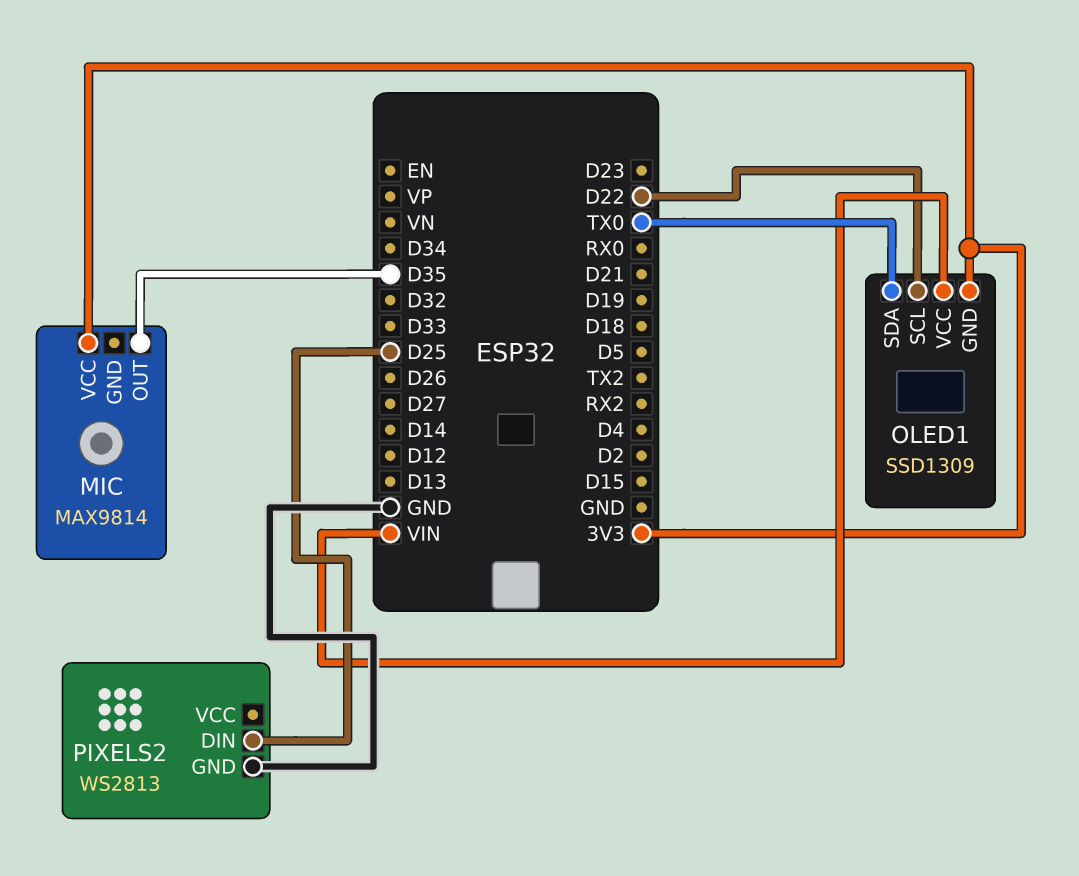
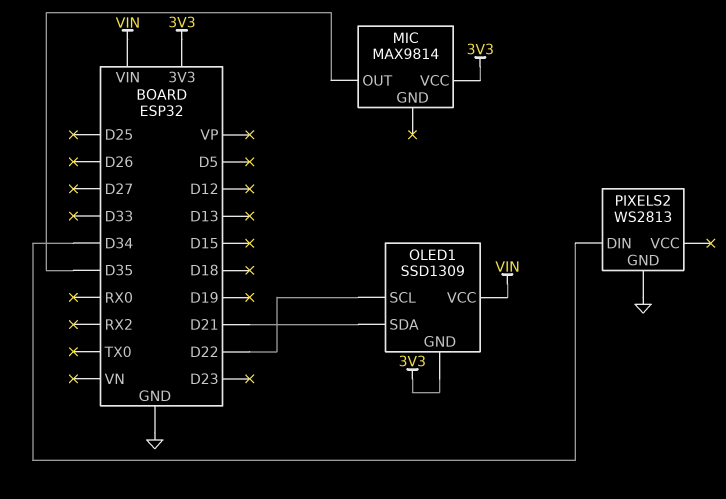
OLED1 pin SDA: TX0 -> D21
PIXELS2 pin DIN: D25 -> D34

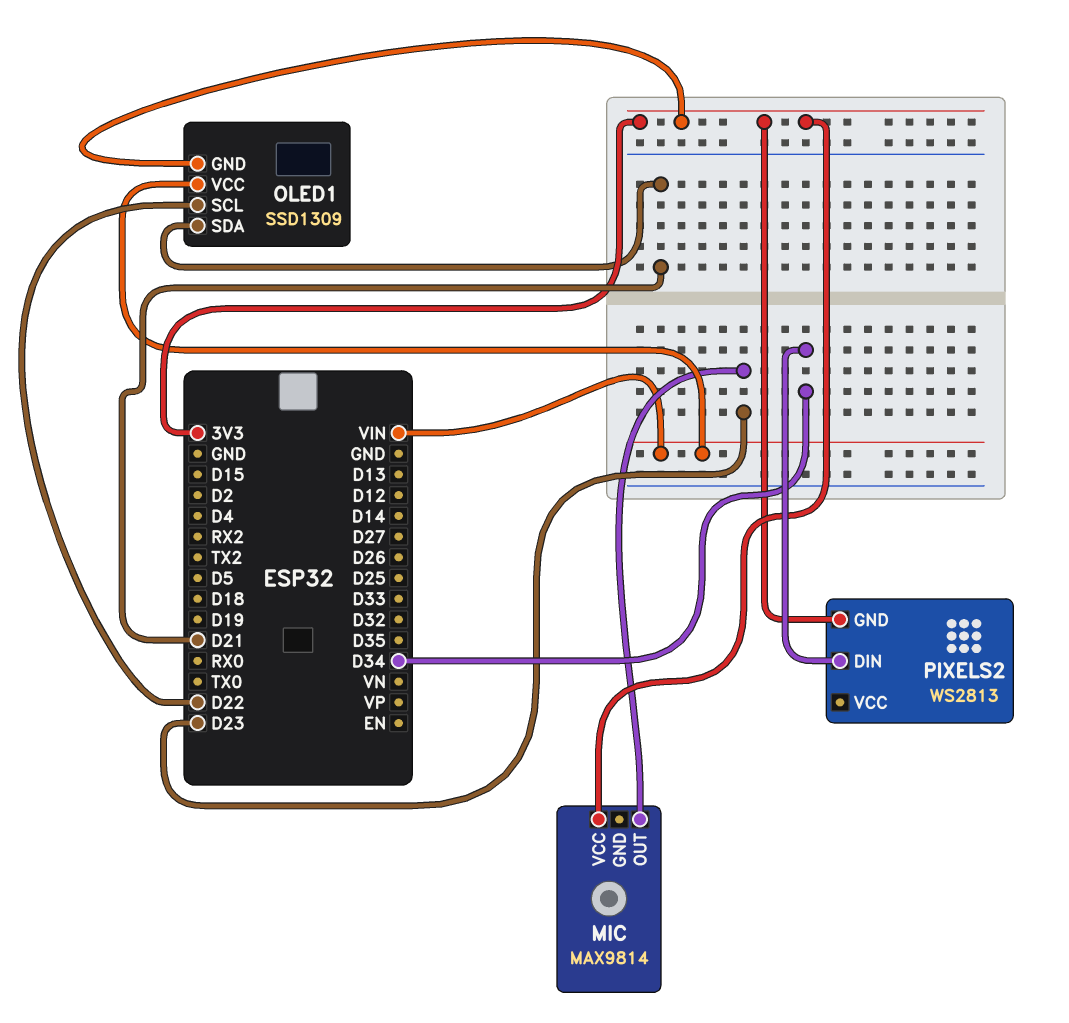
MIC pin OUT: D35 -> D23
PIXELS2 pin GND: GND -> 3V3

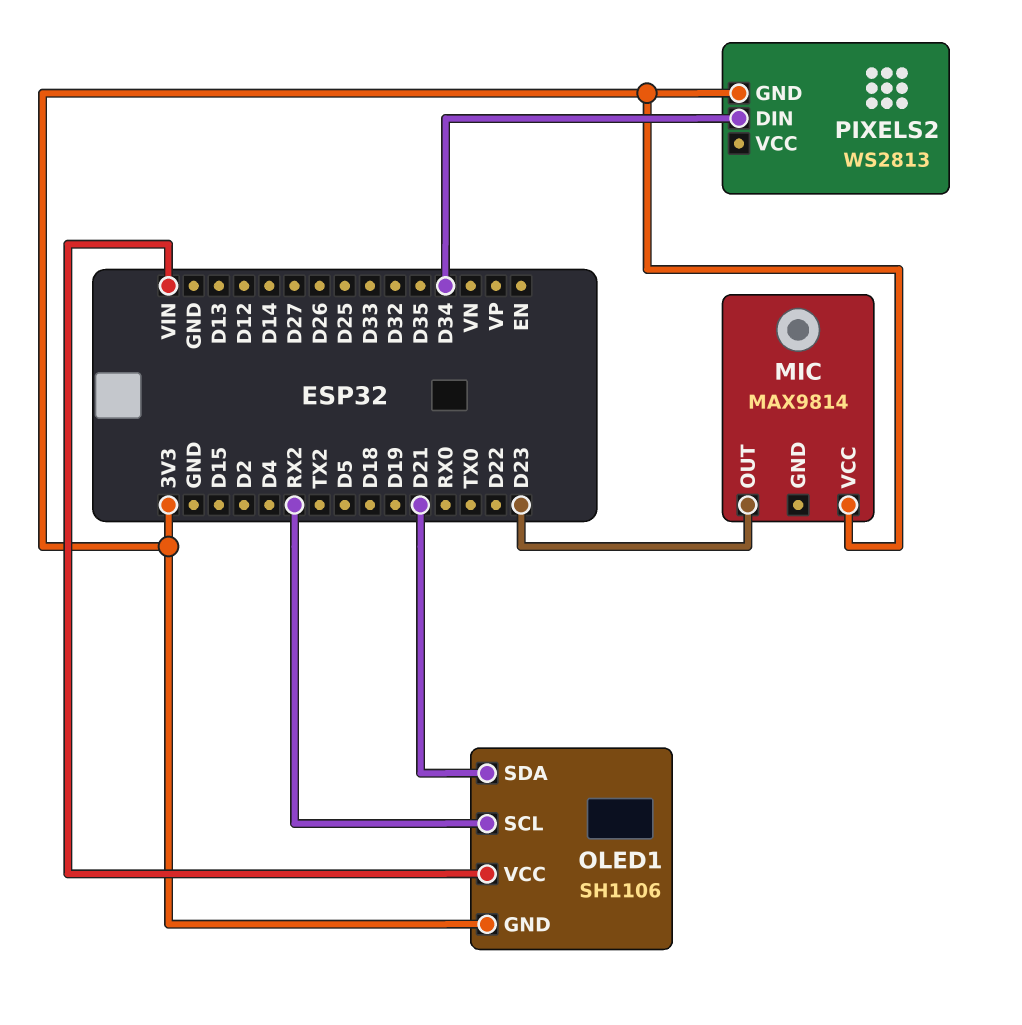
OLED1: SSD1309 -> SH1106
OLED1 pin SCL: D22 -> RX2

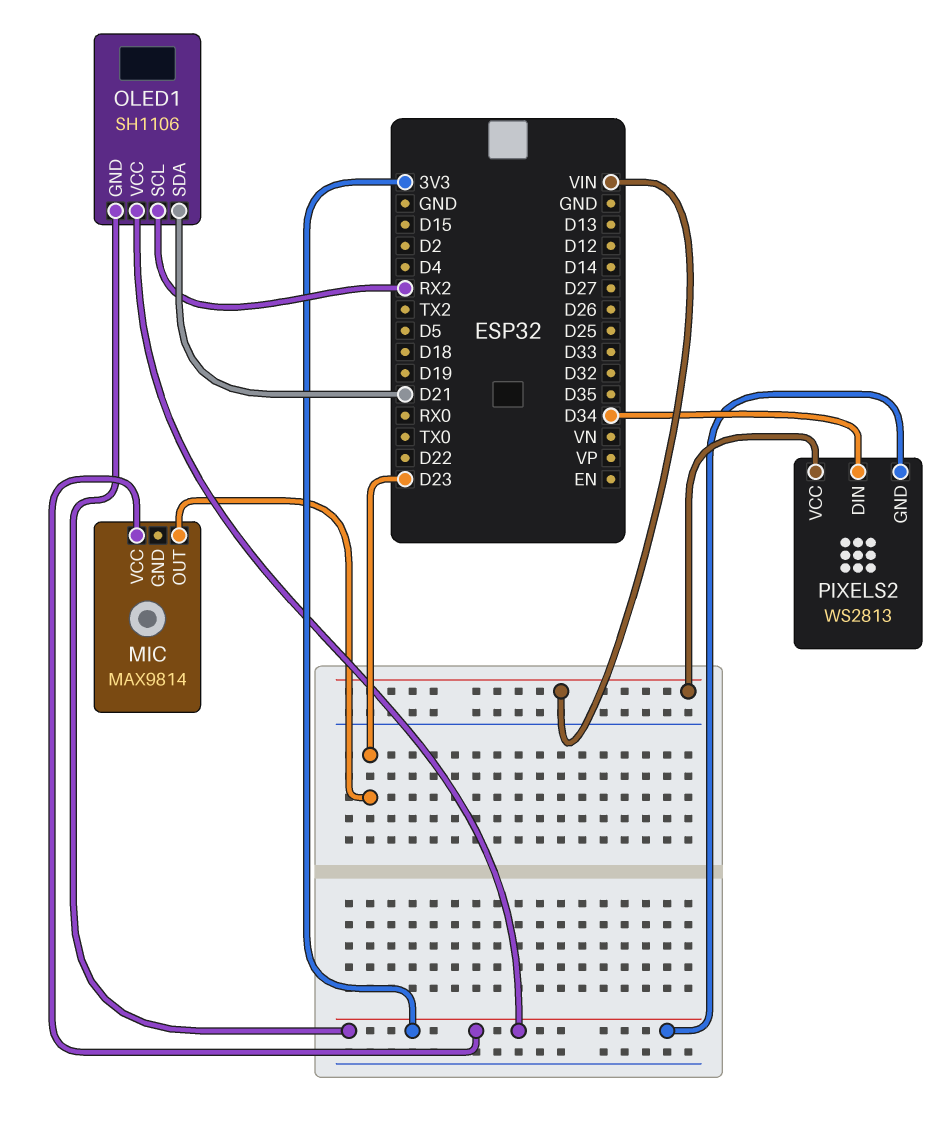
OLED1 pin VCC: VIN -> 3V3
PIXELS2 pin VCC: none -> VIN

